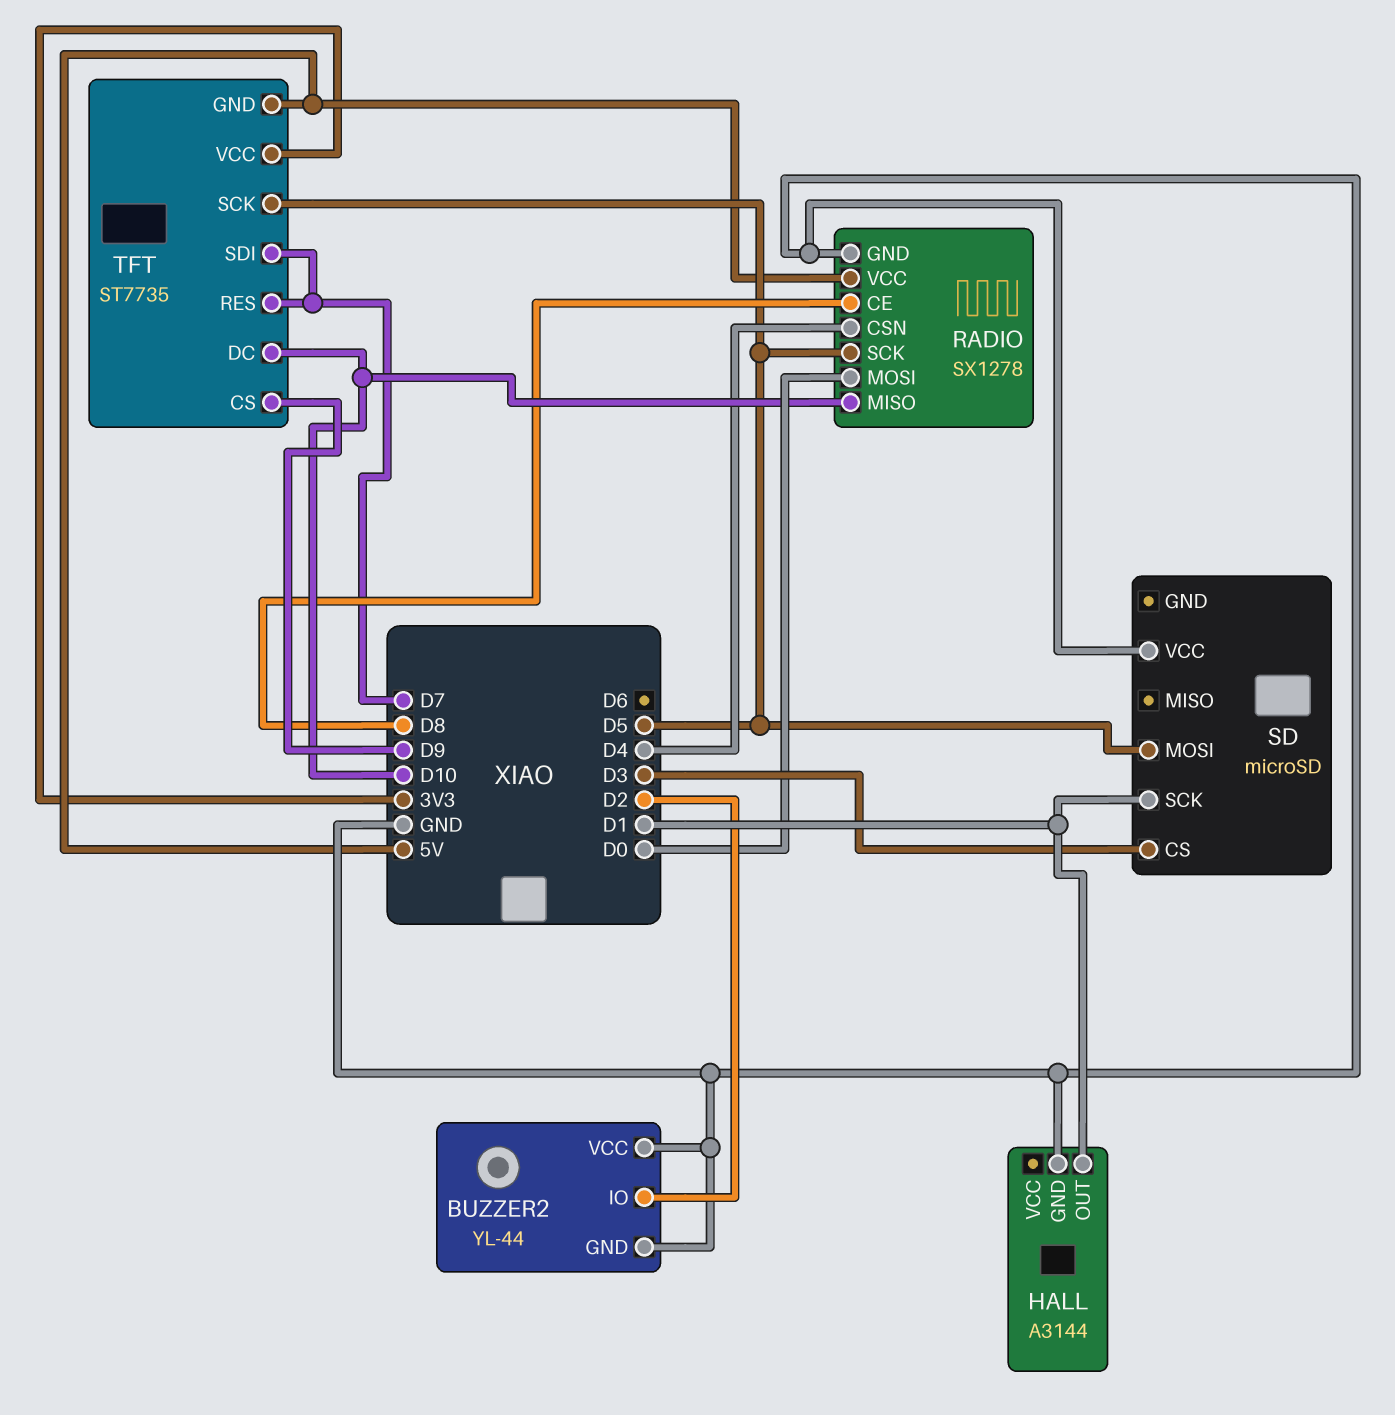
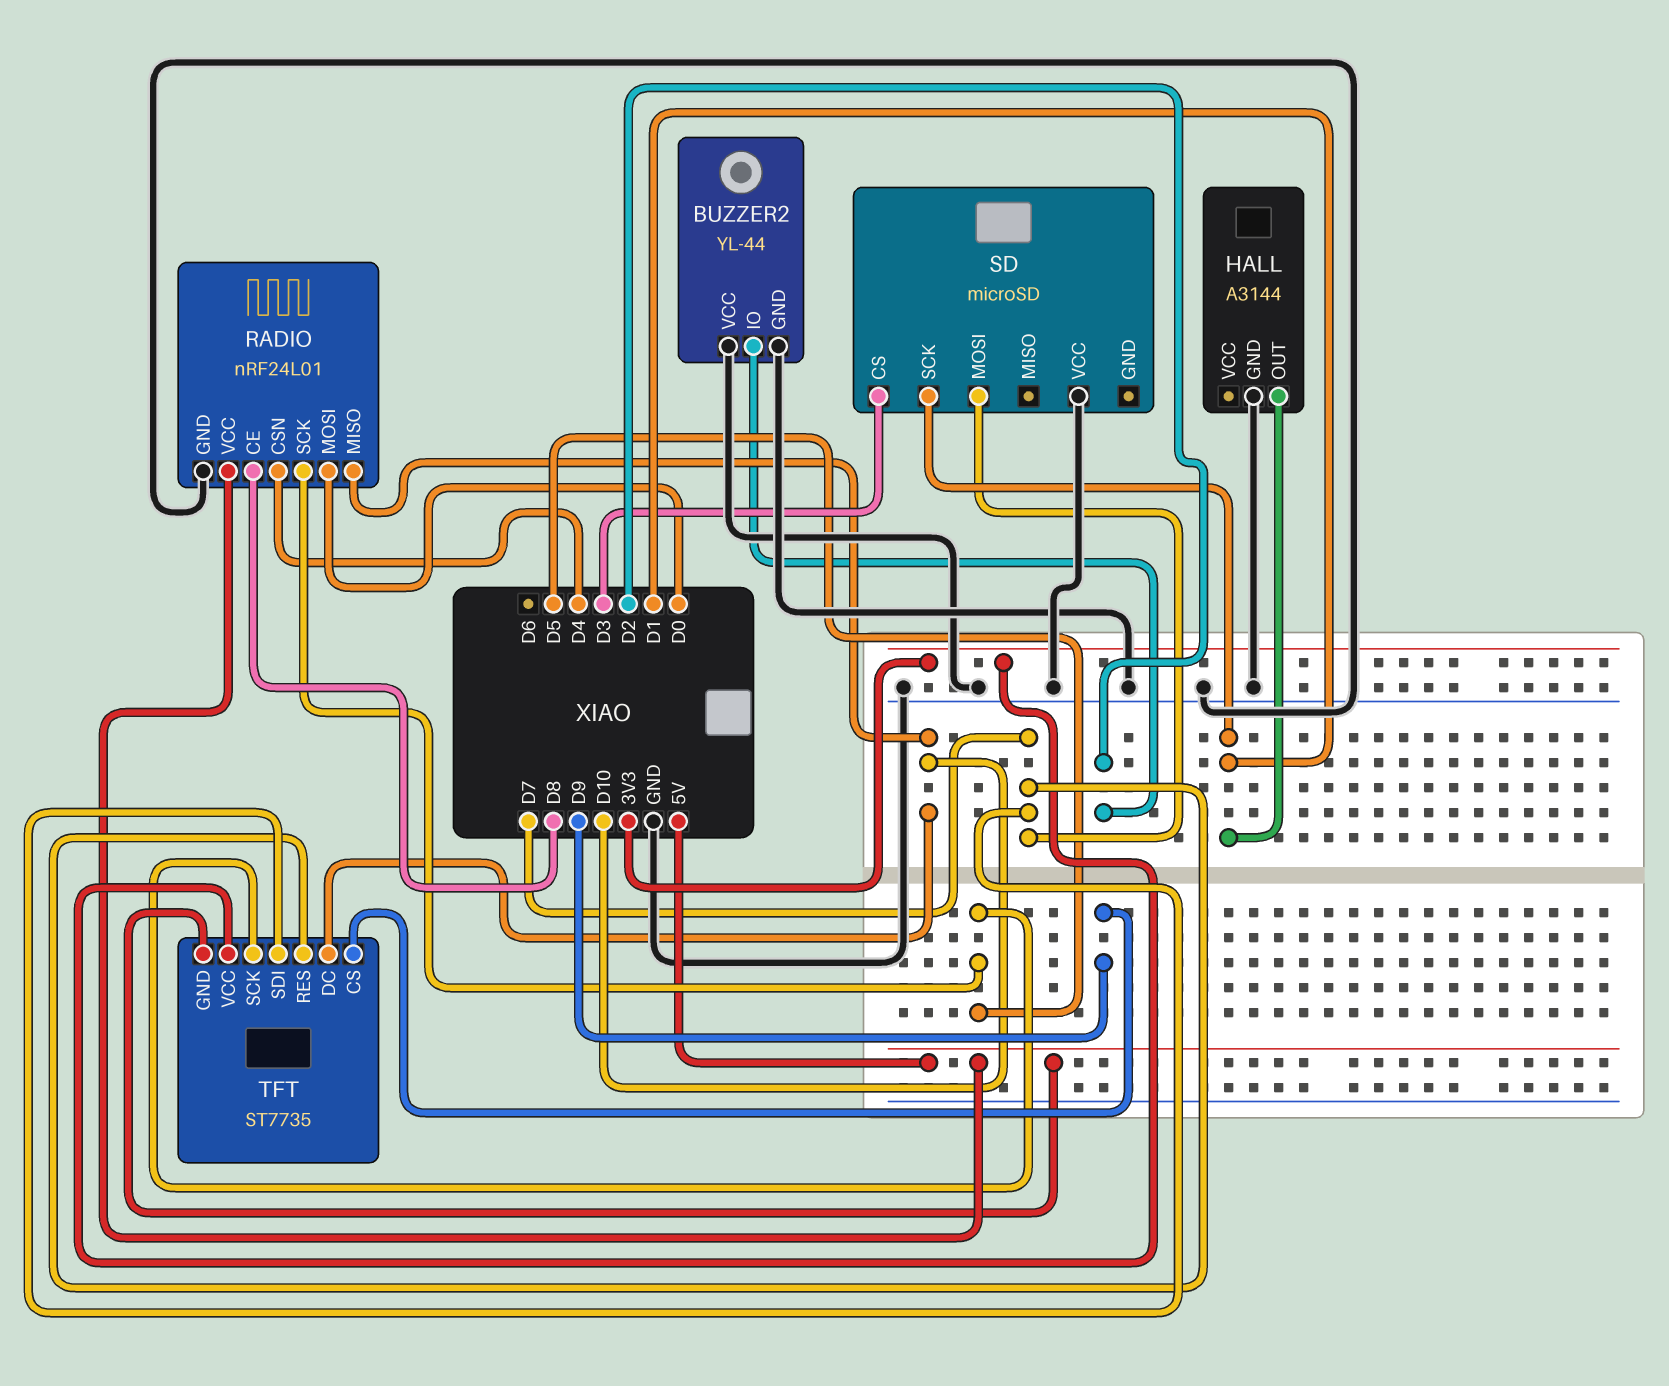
RADIO: SX1278 -> nRF24L01
SD pin MOSI: D5 -> D7

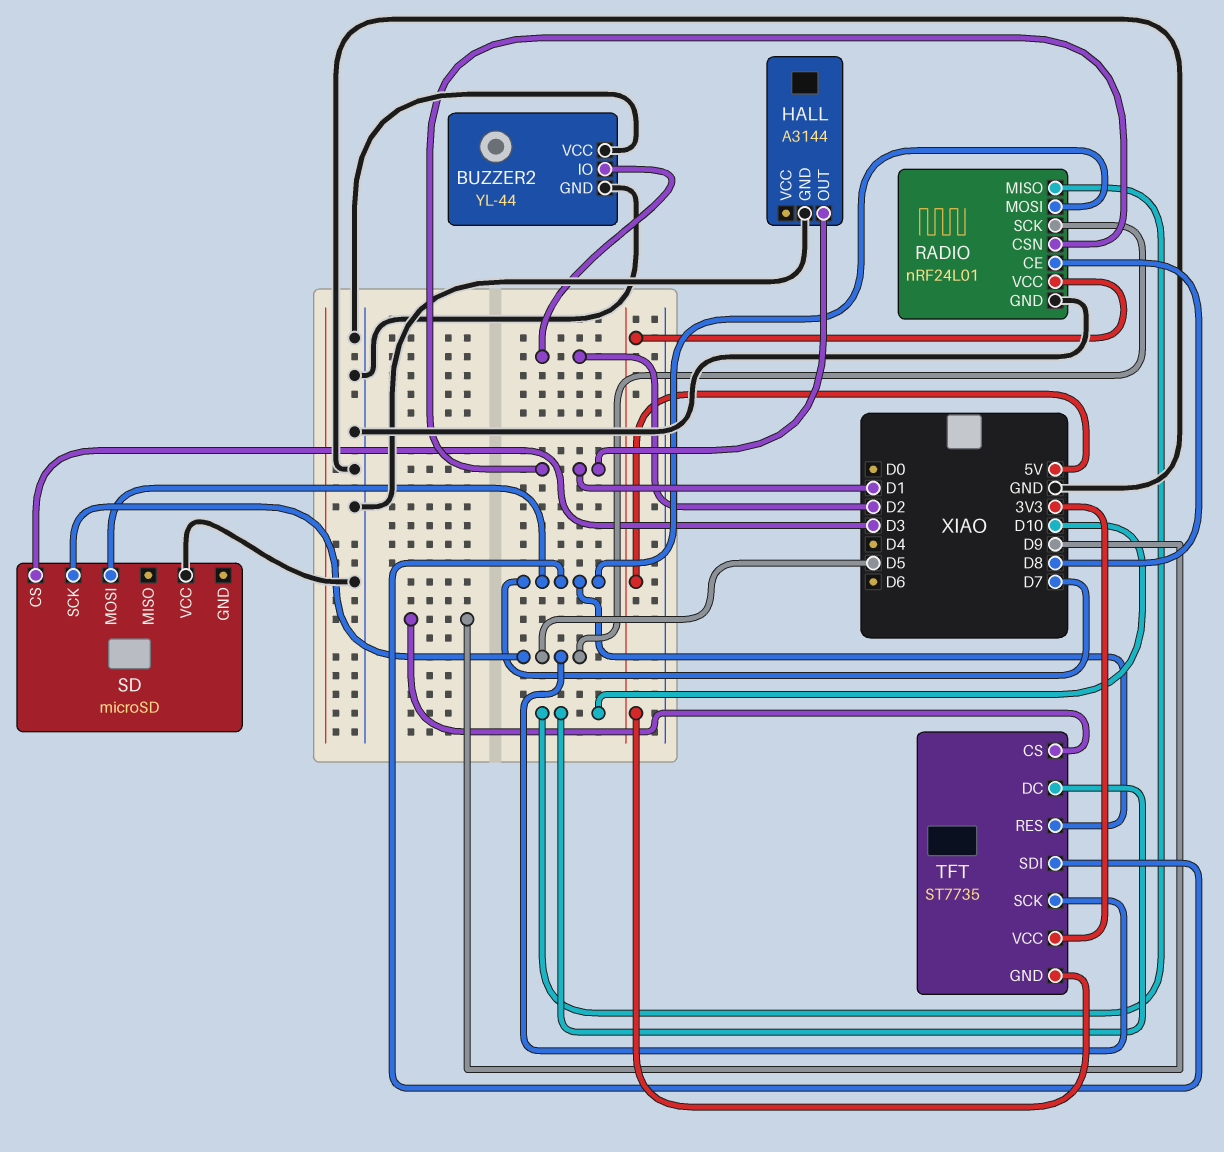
RADIO pin CSN: D4 -> D1
RADIO pin MOSI: D0 -> D7
SD pin SCK: D1 -> D5

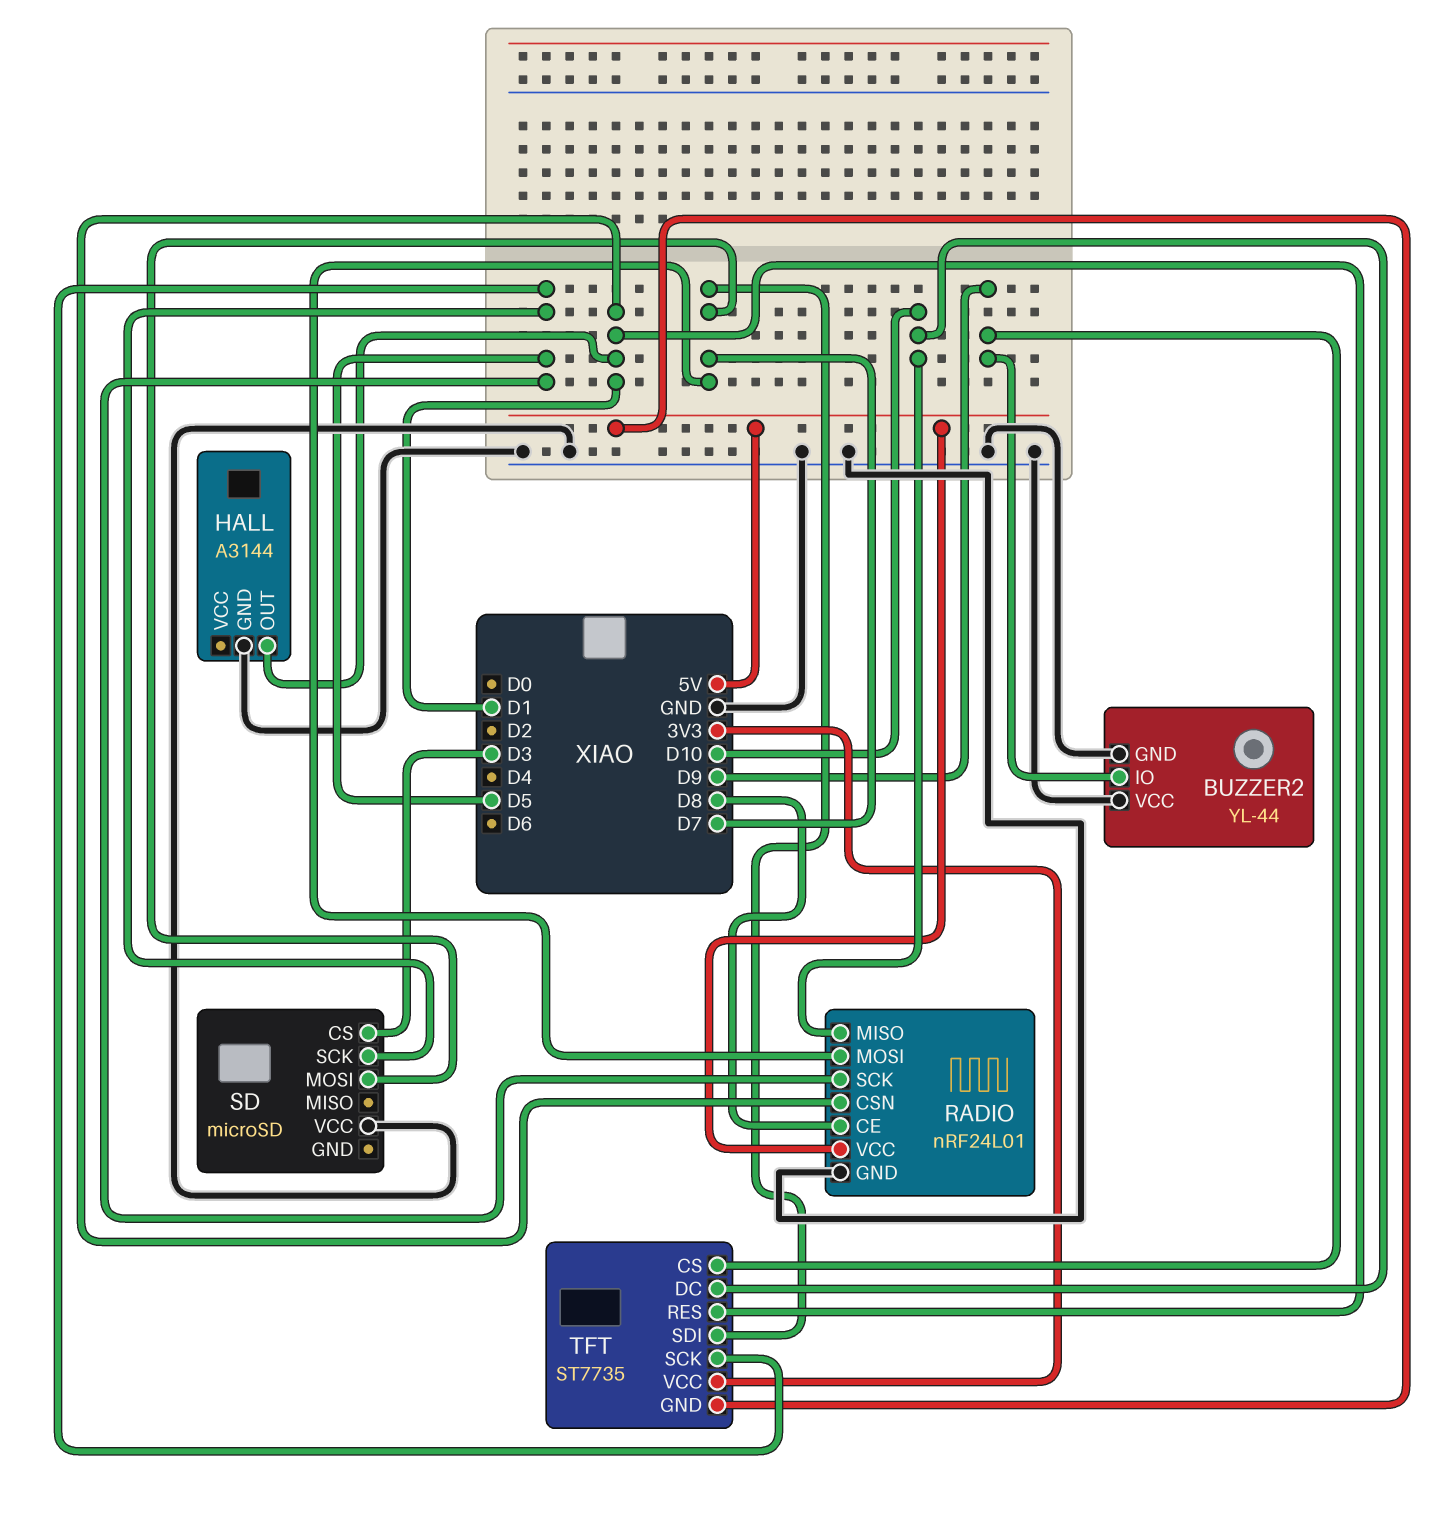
BUZZER2 pin IO: D2 -> D9
TFT pin RES: D7 -> D1

